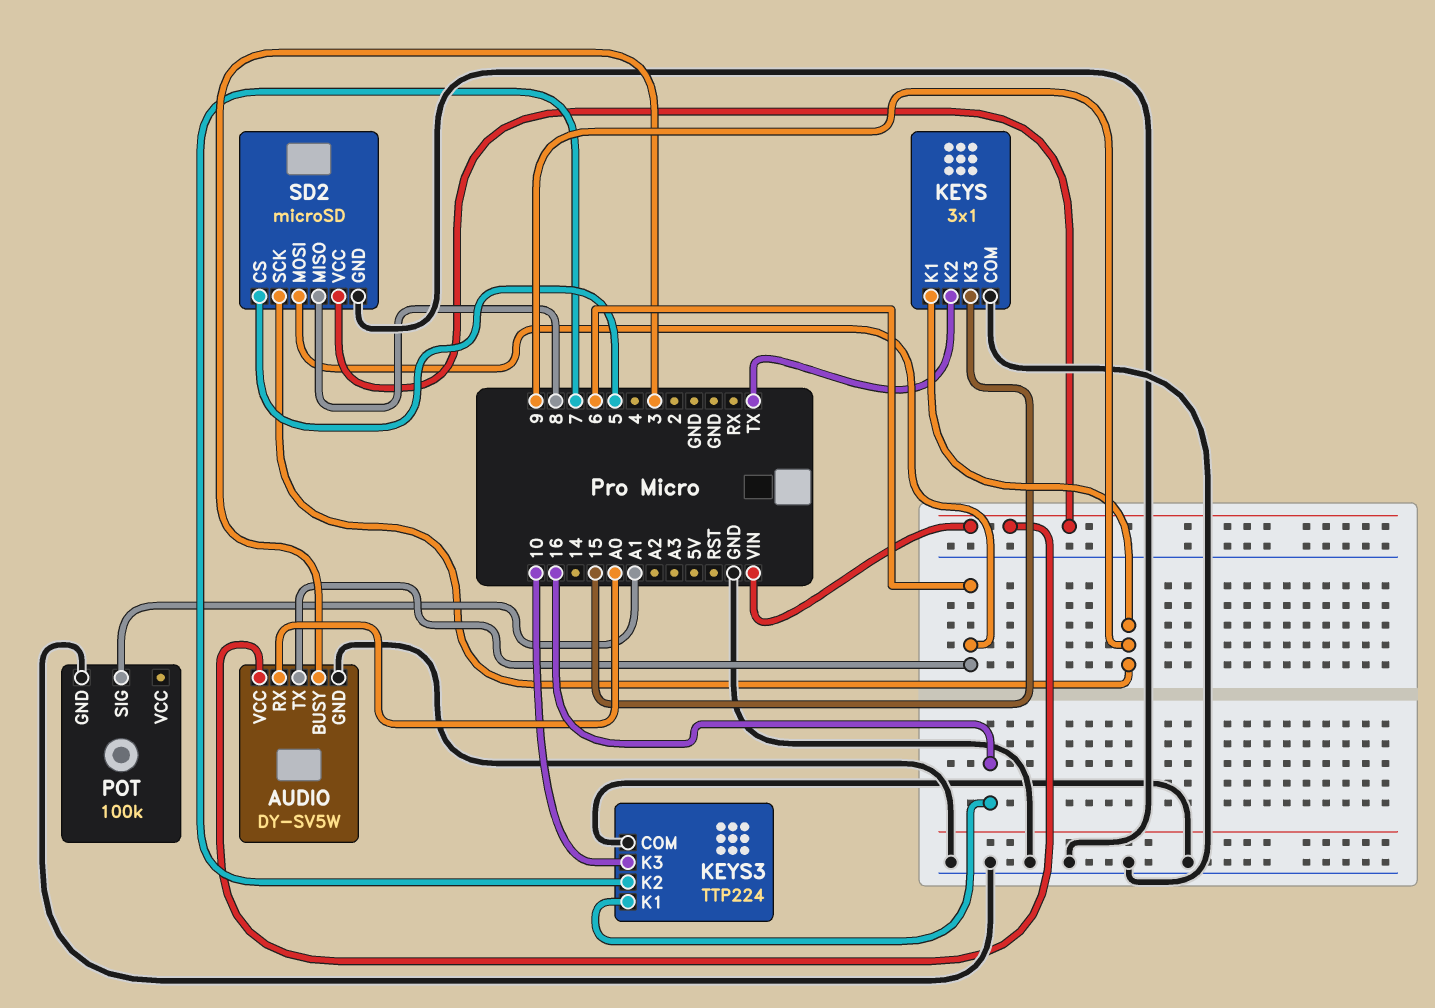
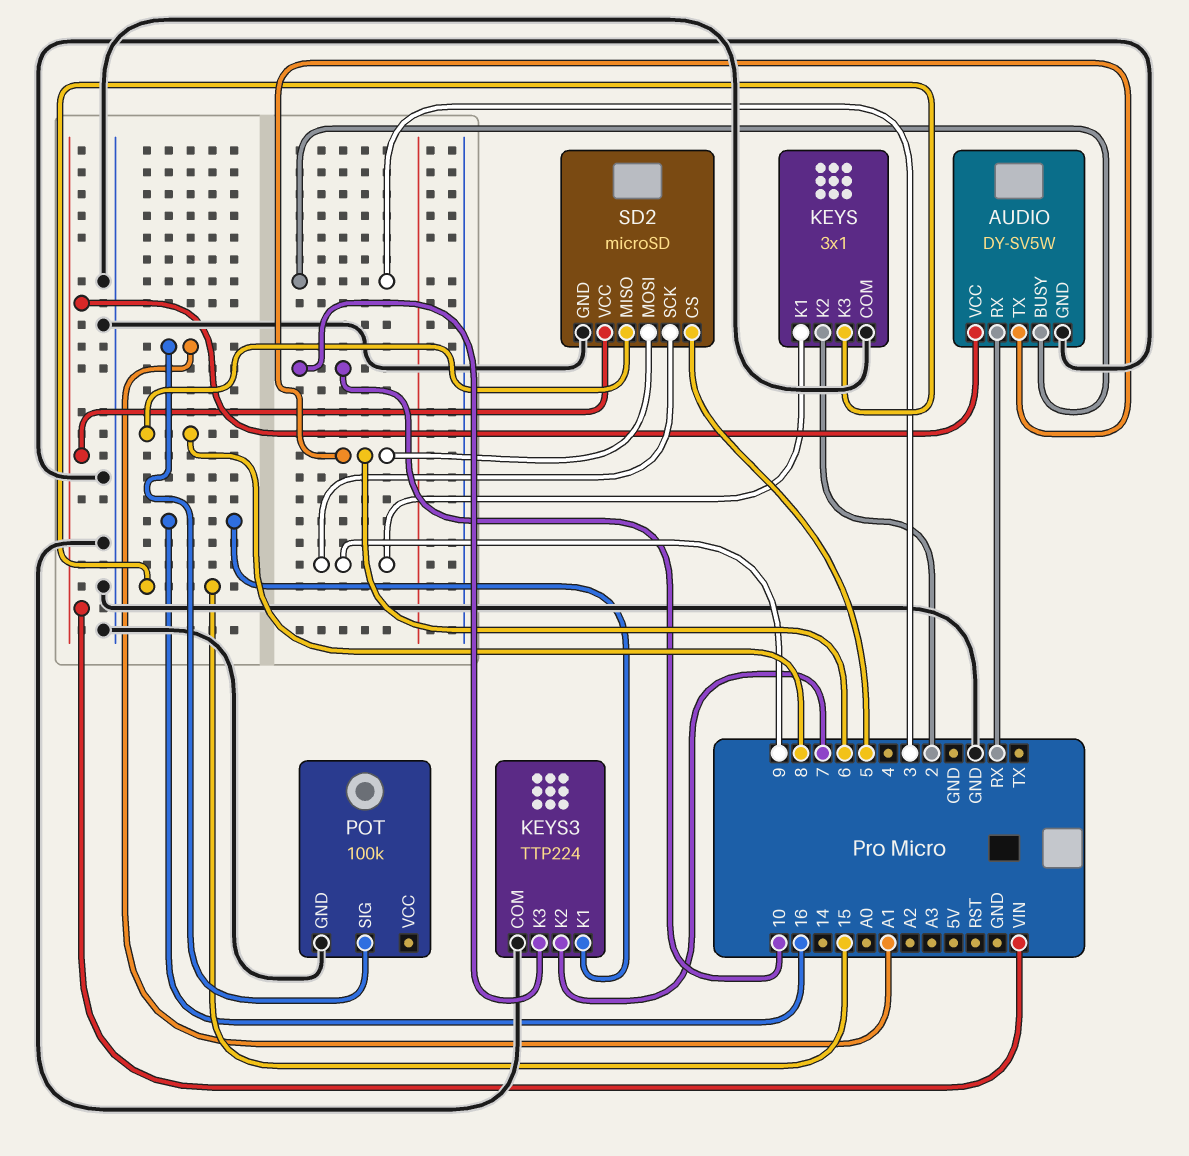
AUDIO pin RX: A0 -> RX
KEYS pin K2: TX -> 2

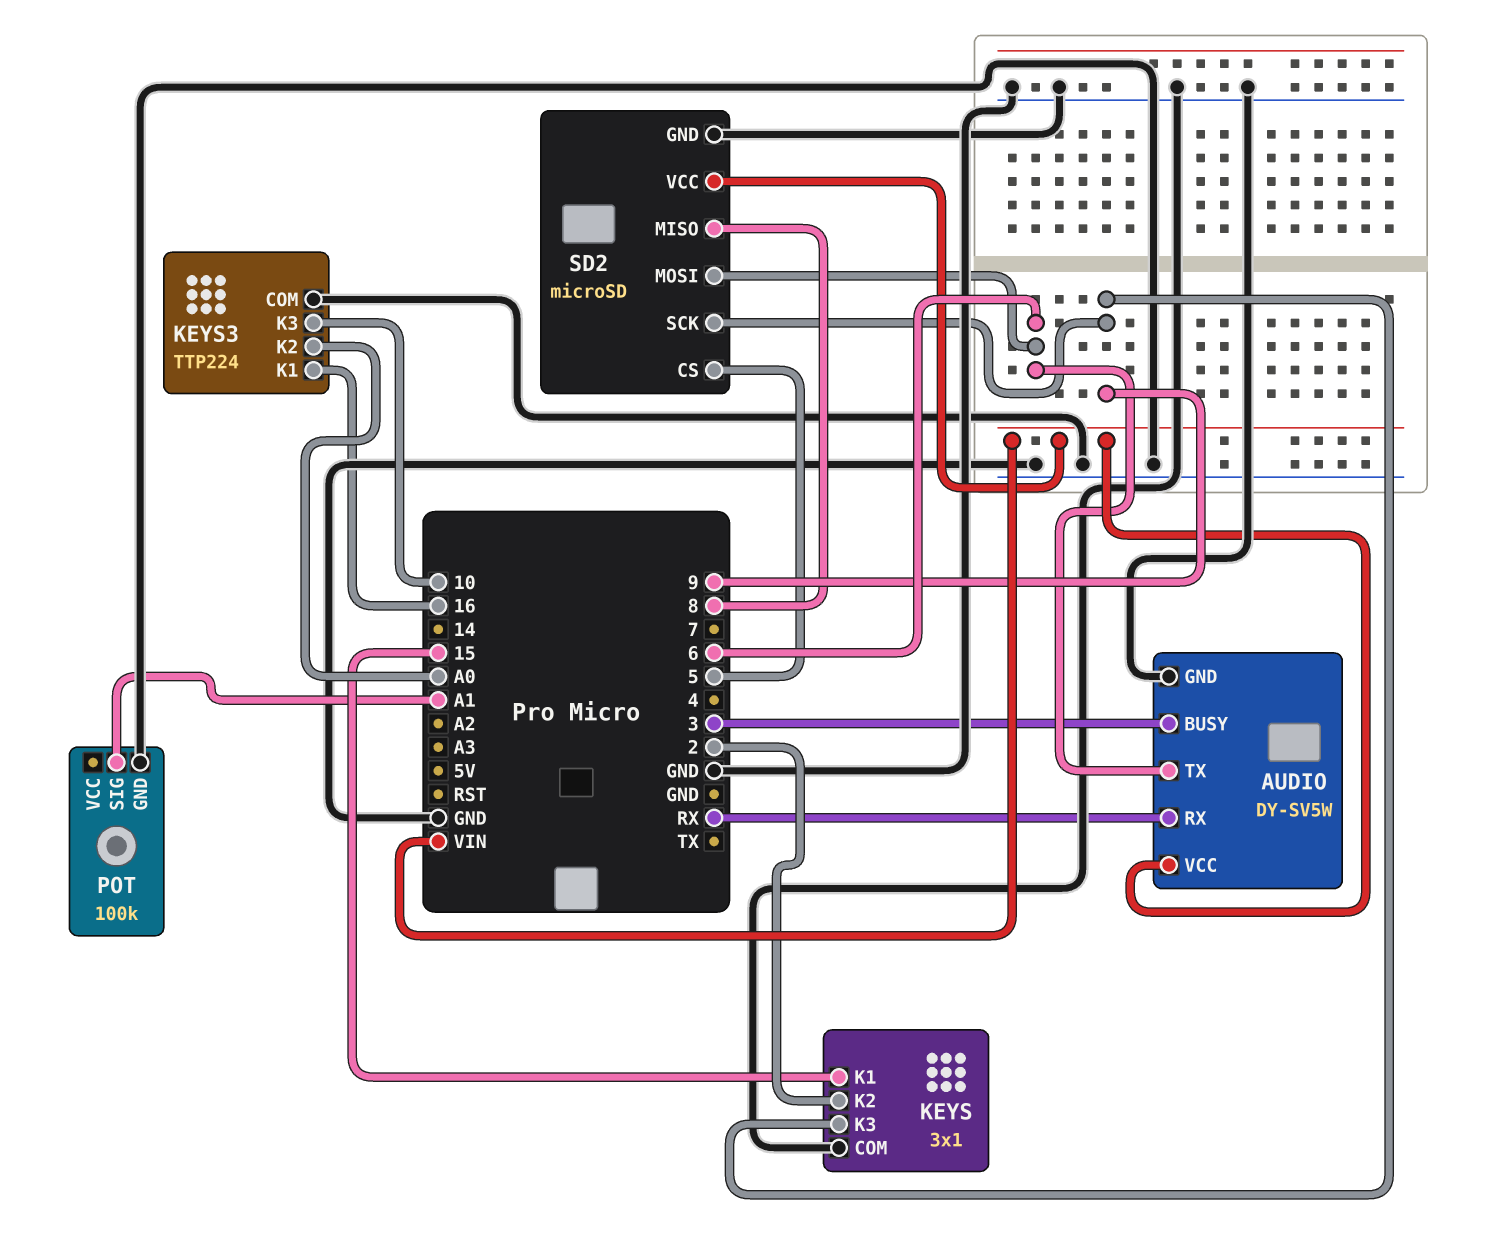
KEYS pin K1: 9 -> 15
KEYS pin K3: 15 -> 9
KEYS3 pin K2: 7 -> A0

